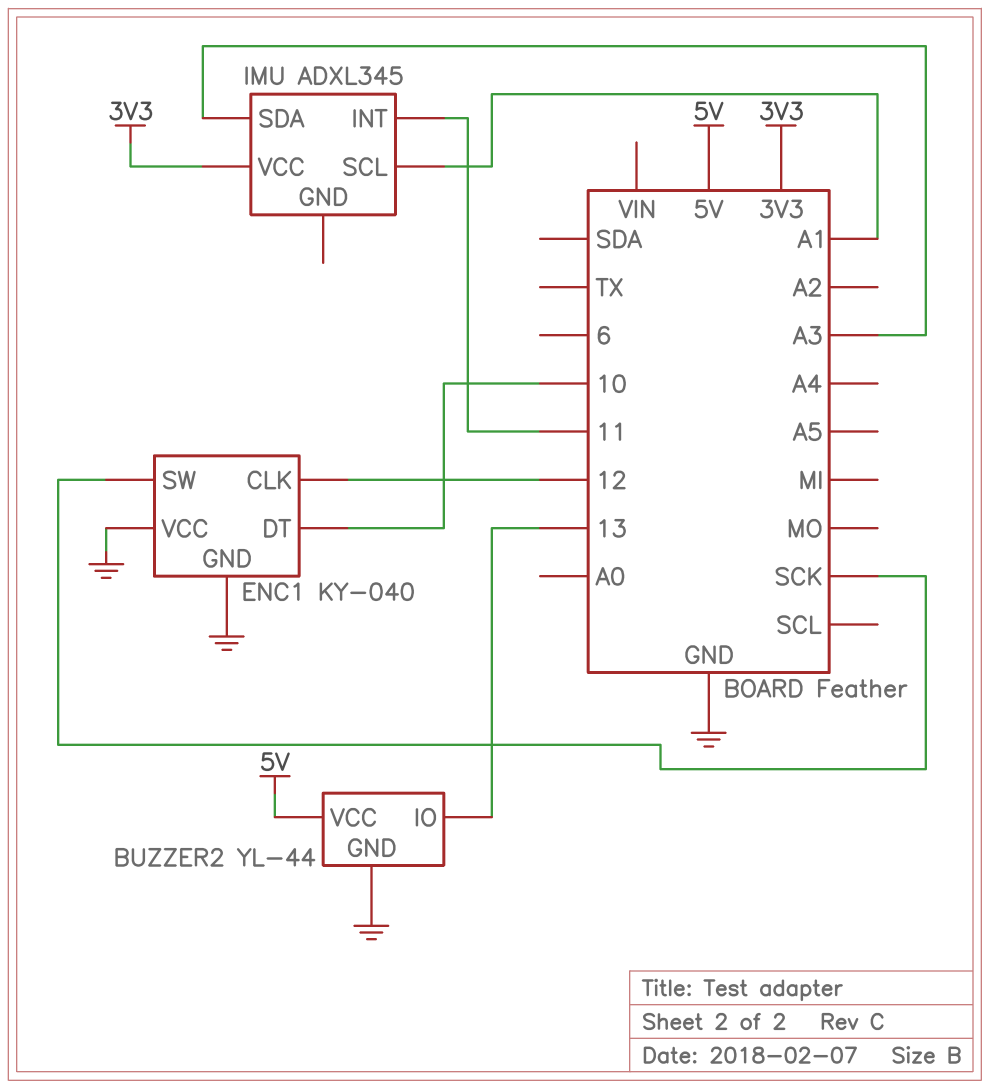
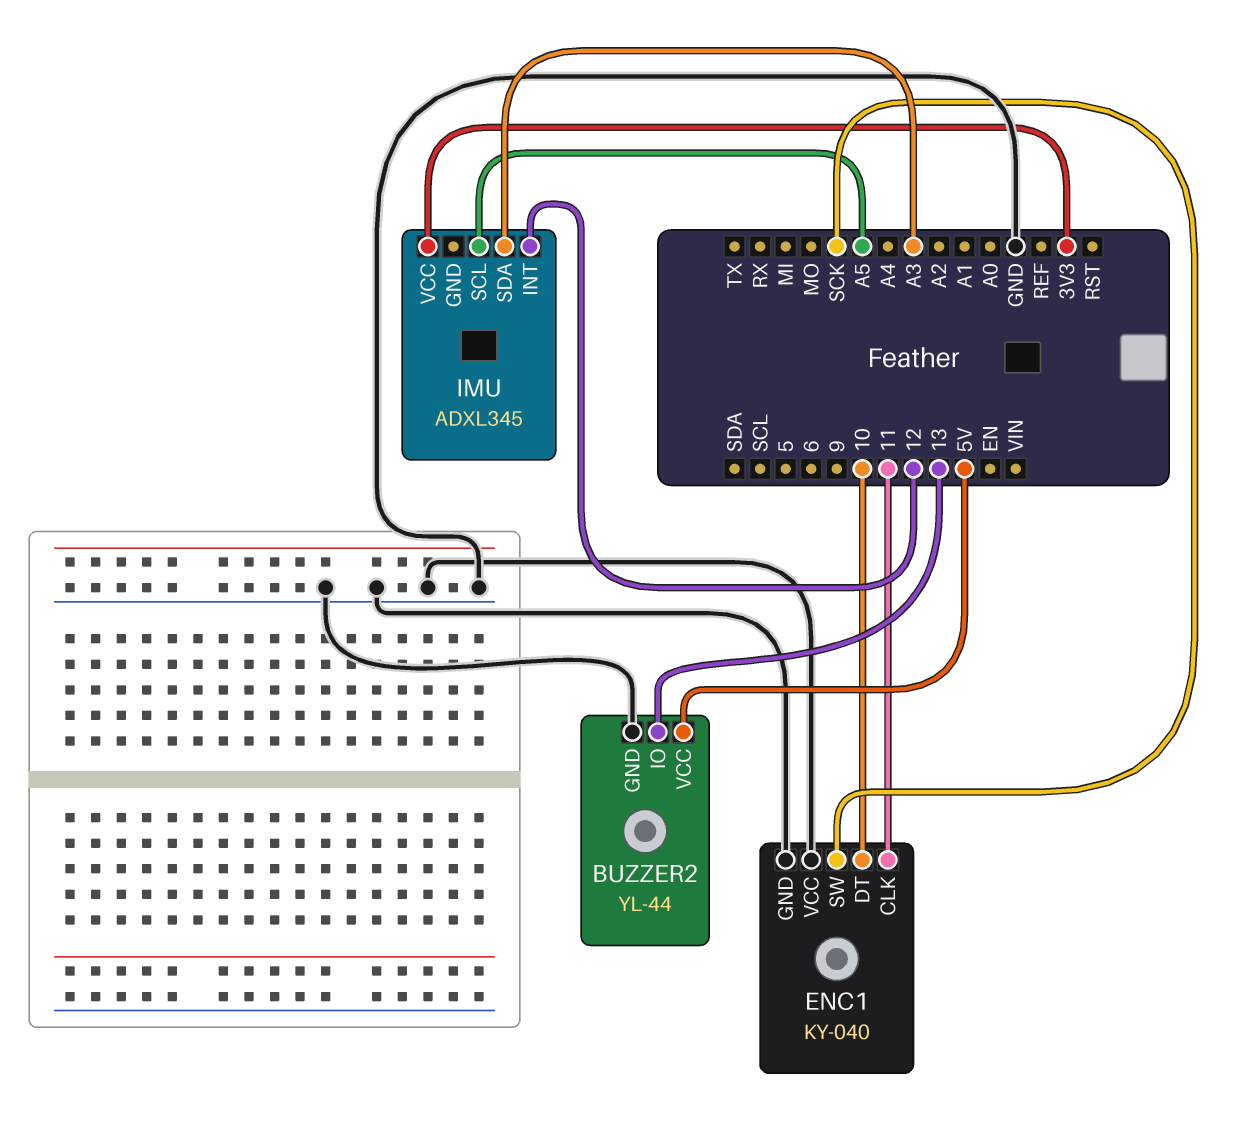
ENC1 pin CLK: 12 -> 11
IMU pin INT: 11 -> 12
IMU pin SCL: A1 -> A5

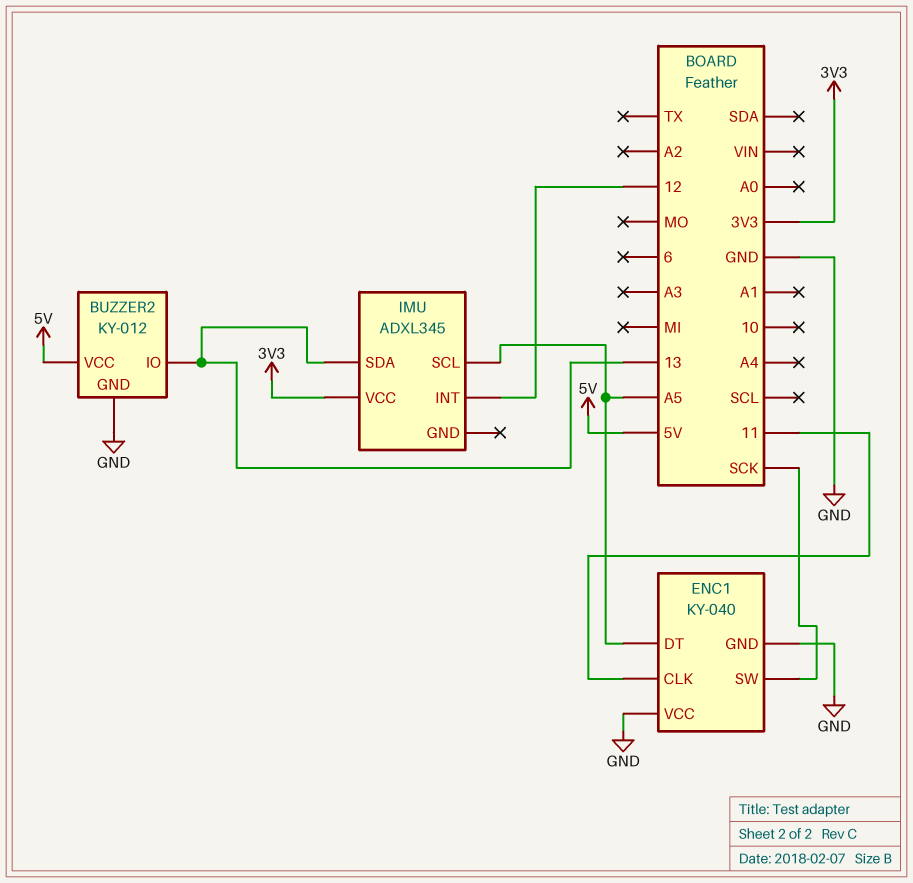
BUZZER2: YL-44 -> KY-012
ENC1 pin DT: 10 -> A5
IMU pin SDA: A3 -> 13

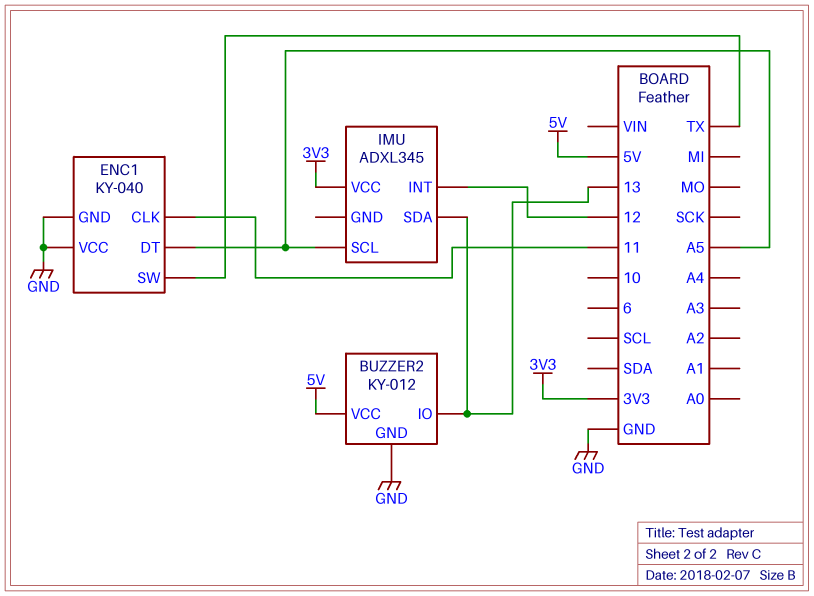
ENC1 pin SW: SCK -> TX

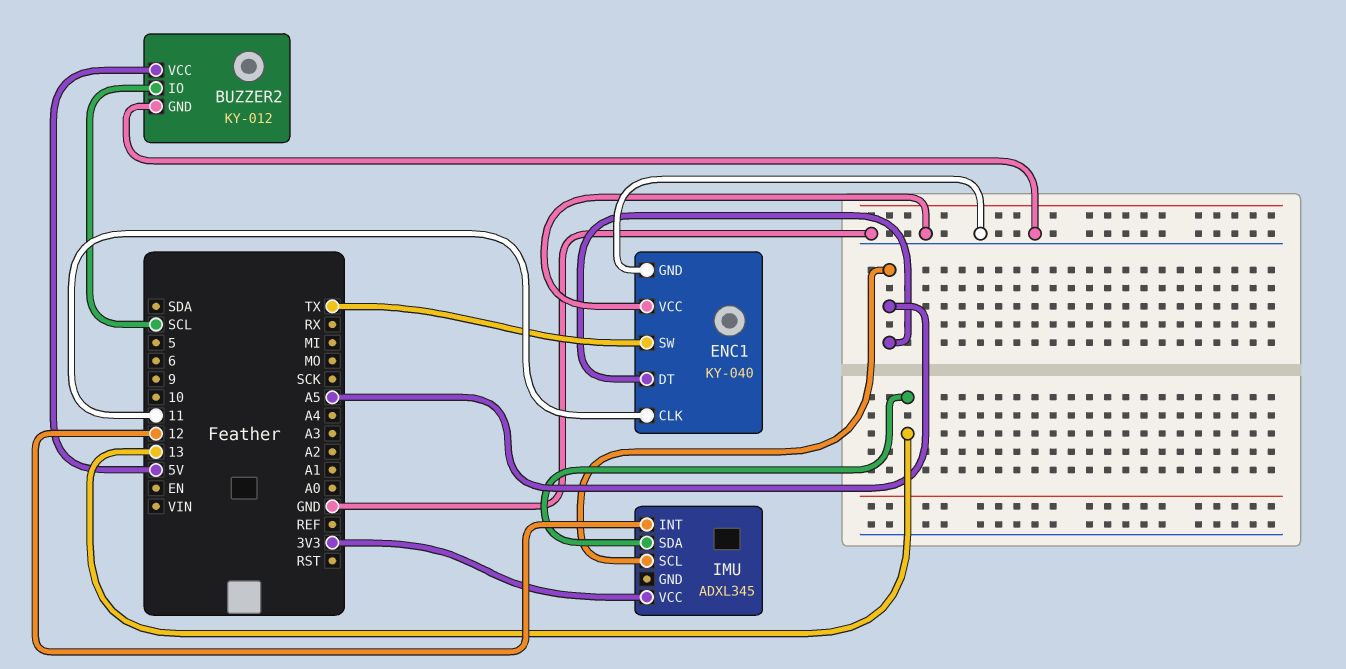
BUZZER2 pin IO: 13 -> SCL

